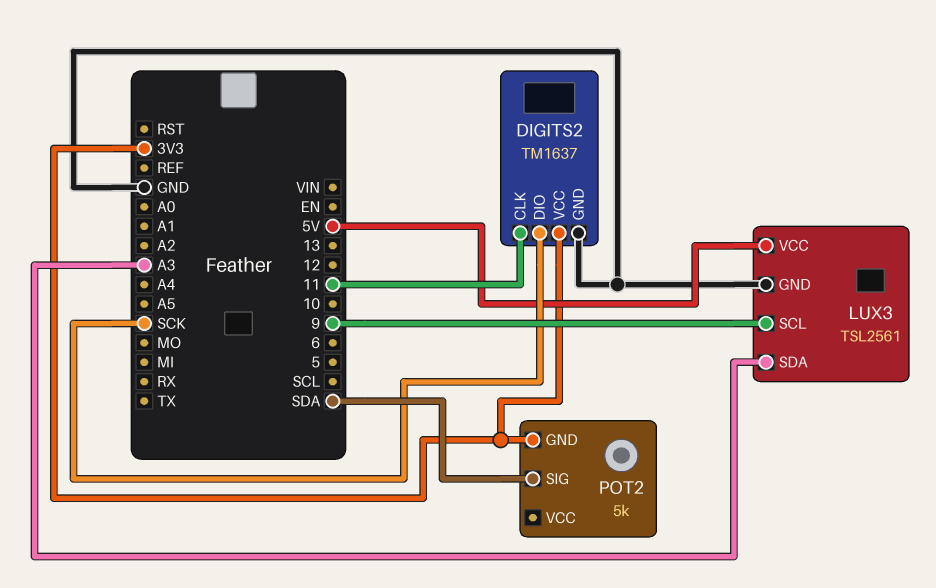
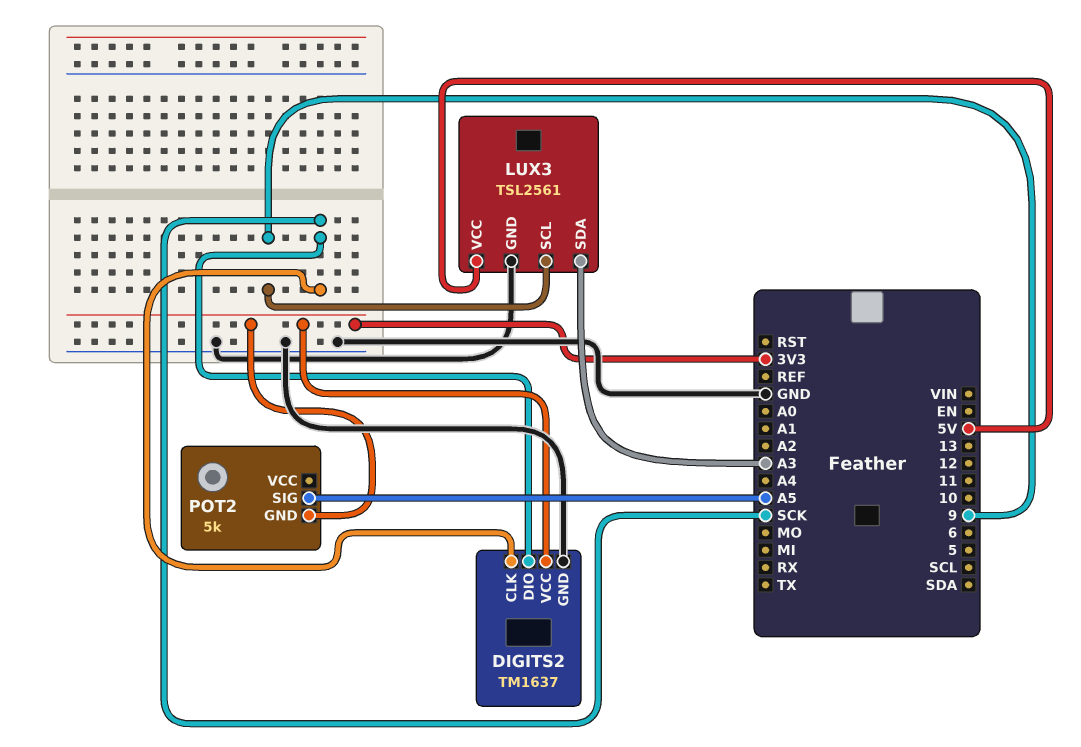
DIGITS2 pin CLK: 11 -> SCK
POT2 pin SIG: SDA -> A5

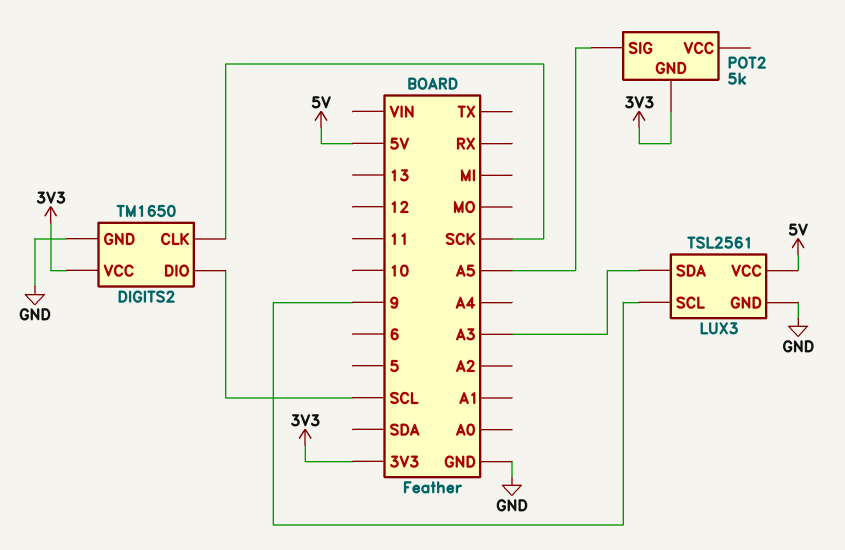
DIGITS2: TM1637 -> TM1650
DIGITS2 pin DIO: SCK -> SCL

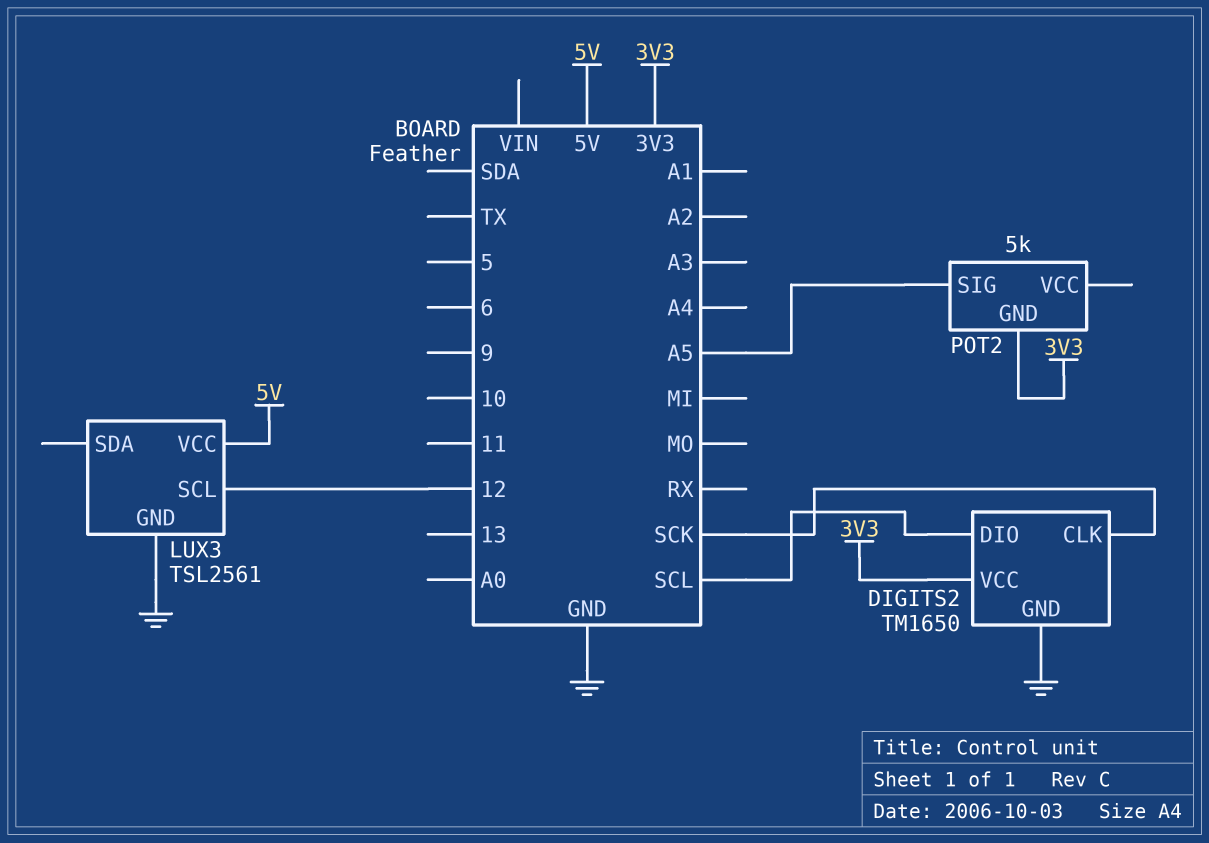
LUX3 pin SCL: 9 -> 12
LUX3 pin SDA: A3 -> none

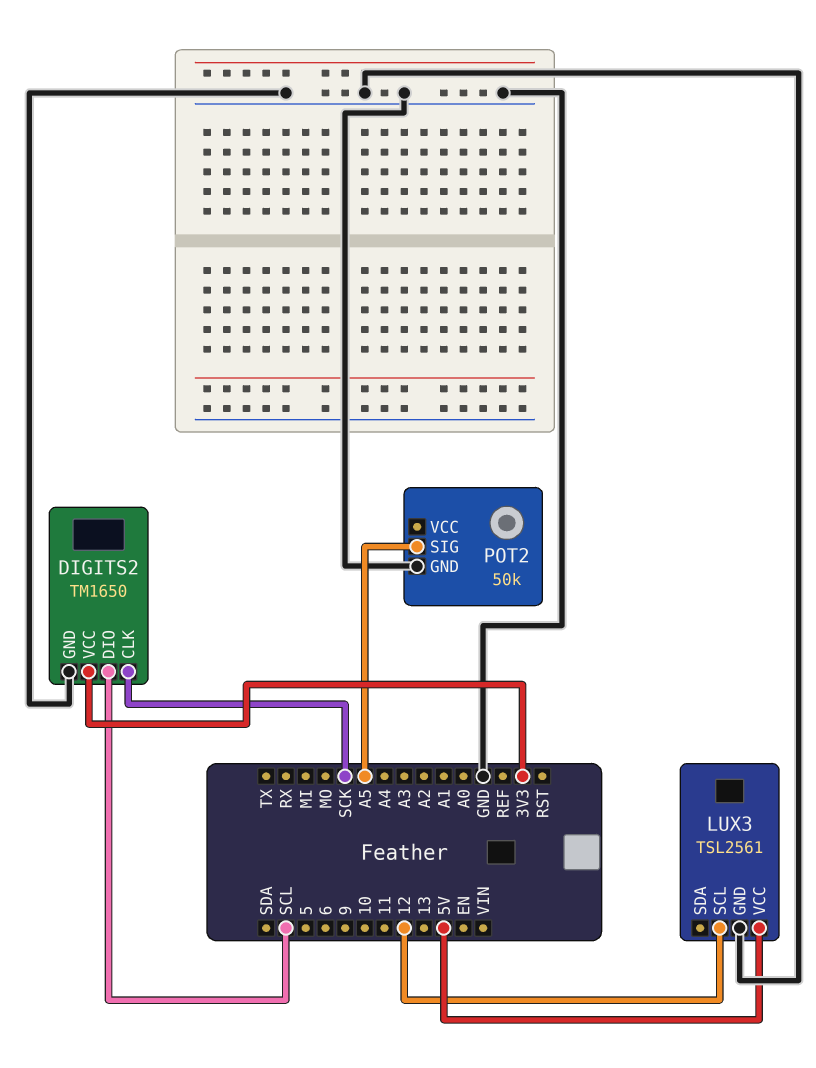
POT2: 5k -> 50k
POT2 pin GND: 3V3 -> GND

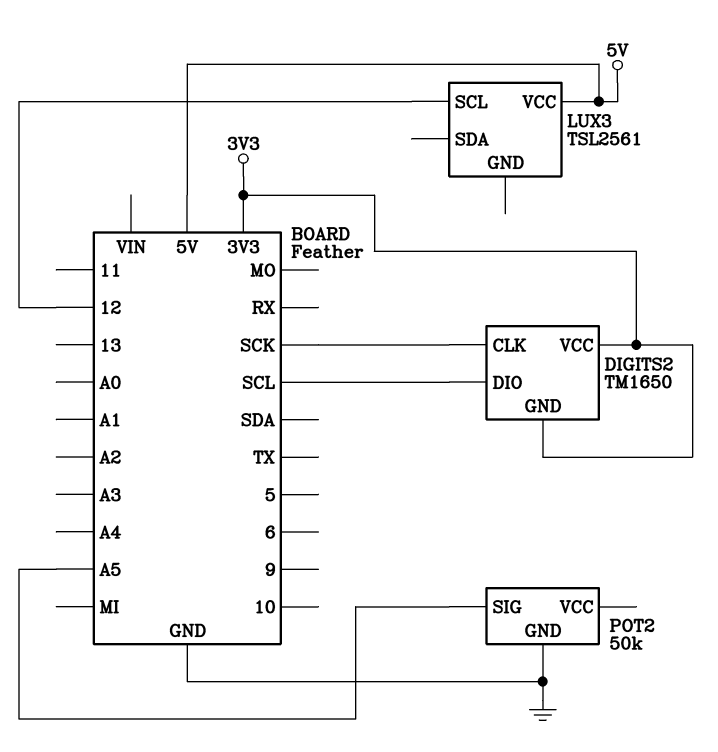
DIGITS2 pin GND: GND -> 3V3
LUX3 pin GND: GND -> none

